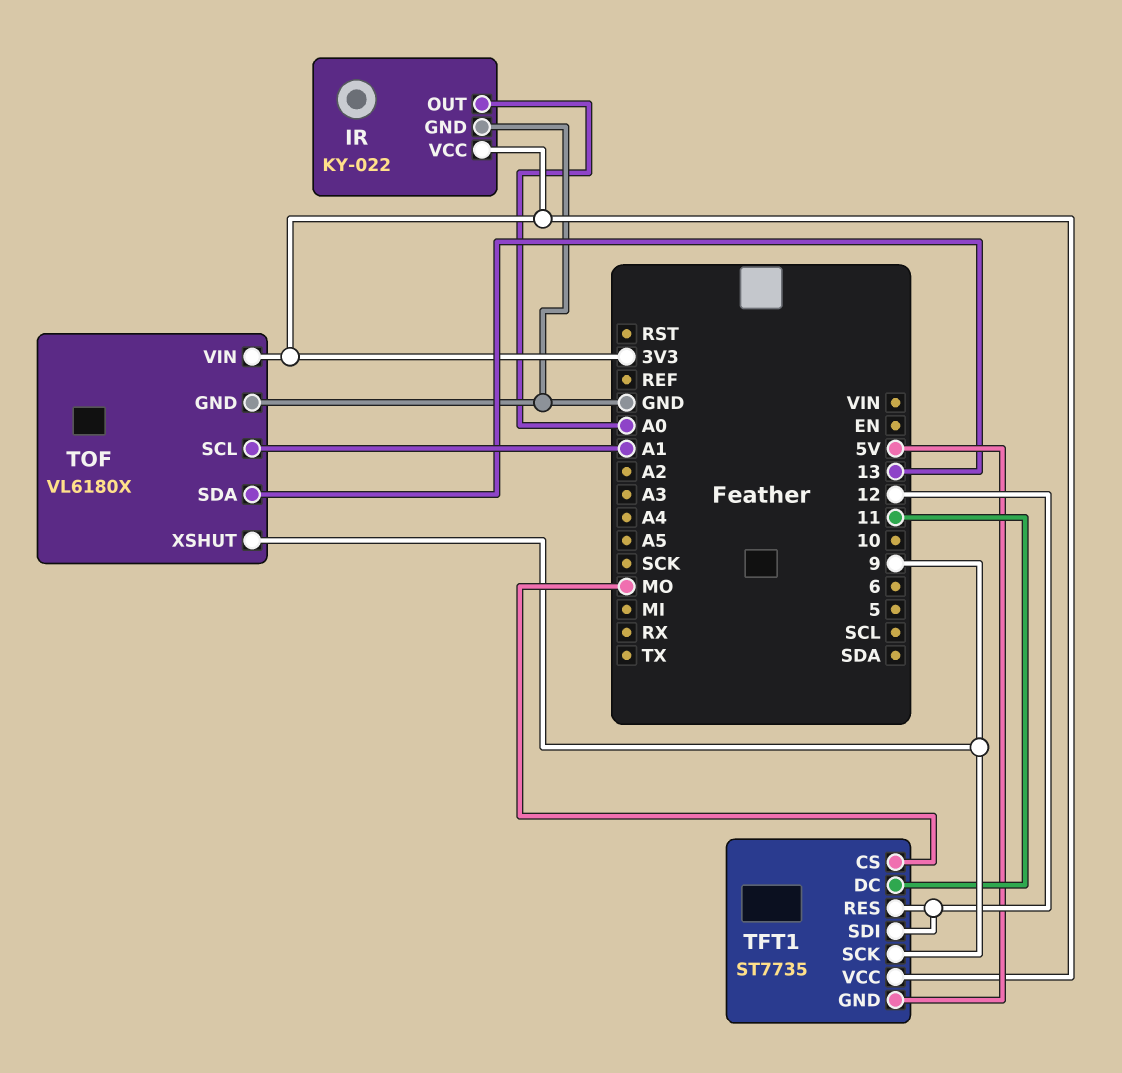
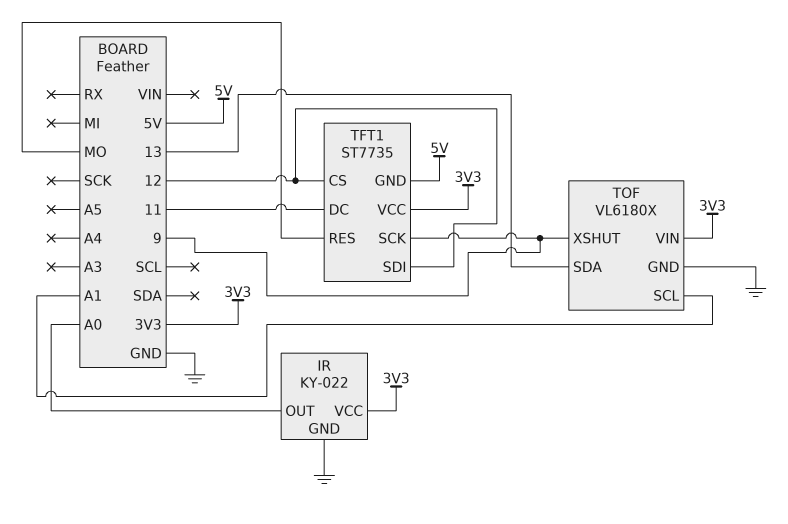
TFT1 pin CS: MO -> 12
TFT1 pin RES: 12 -> MO

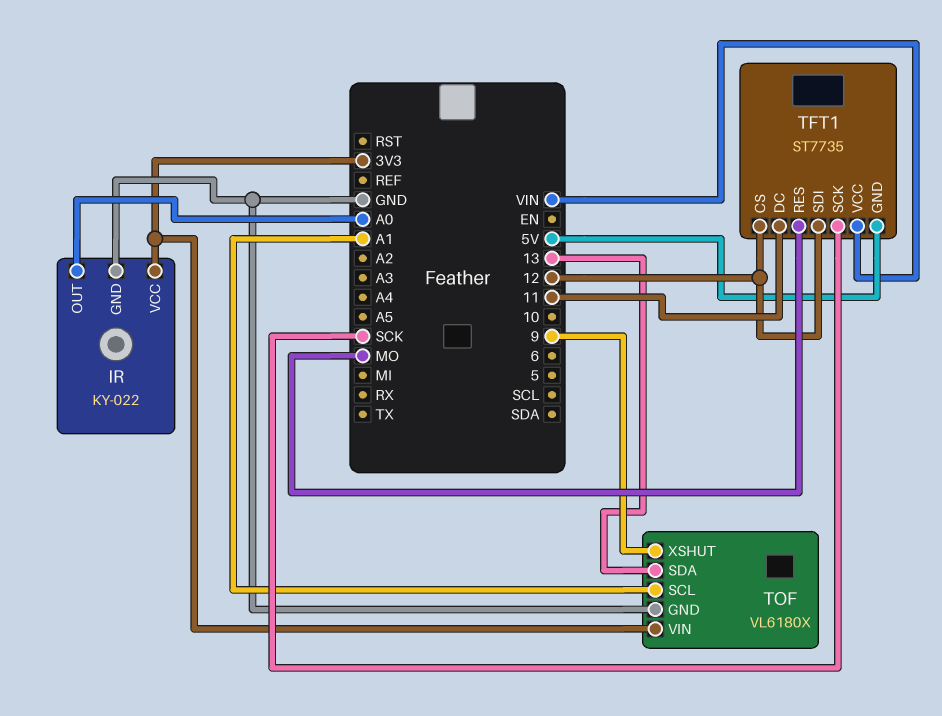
TFT1 pin SCK: 9 -> SCK
TFT1 pin VCC: 3V3 -> VIN

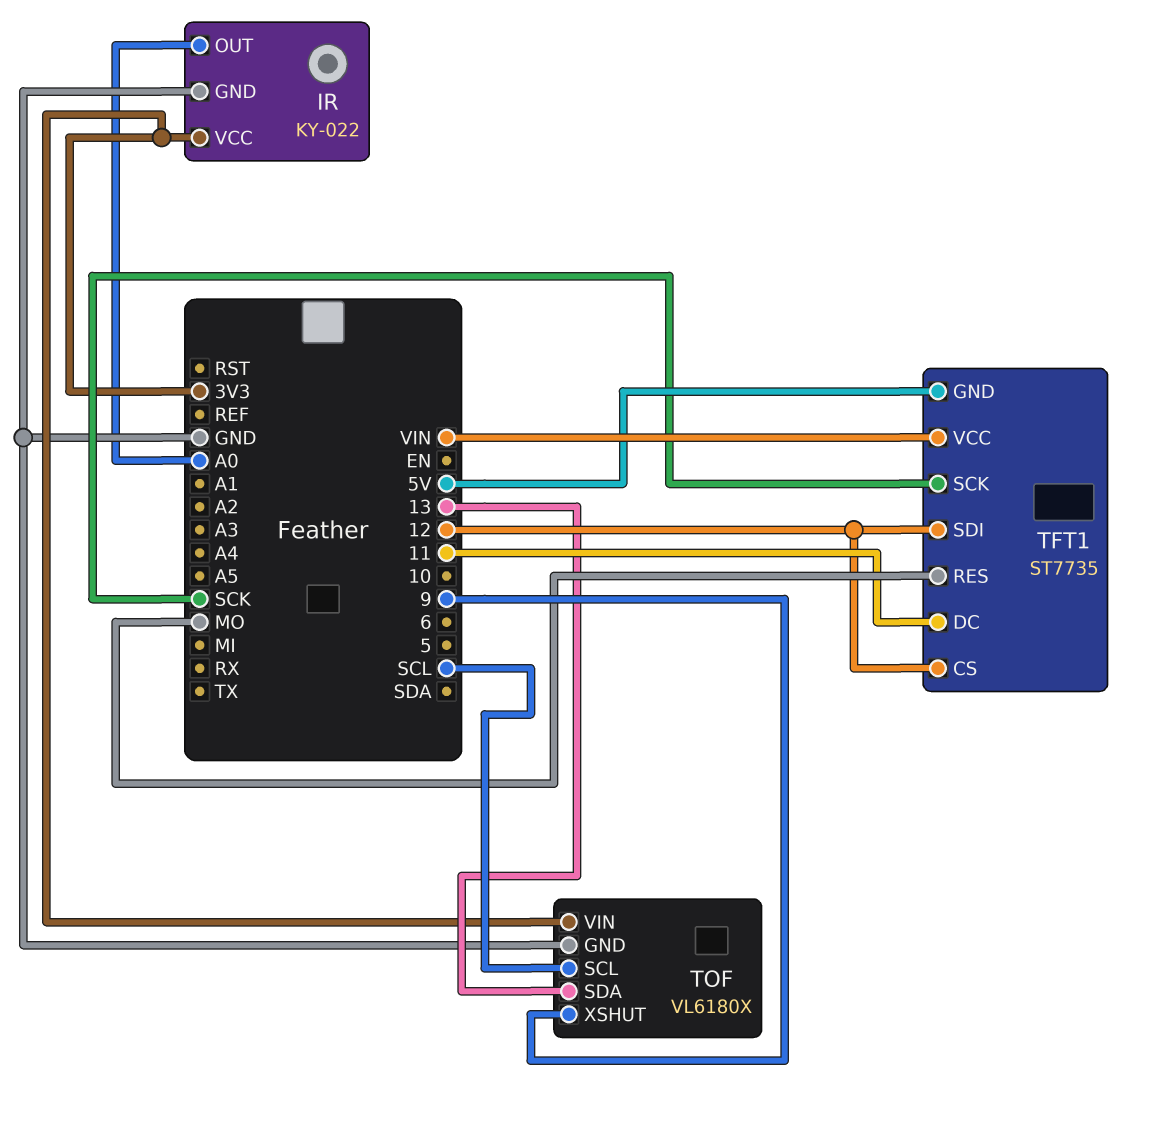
TOF pin SCL: A1 -> SCL

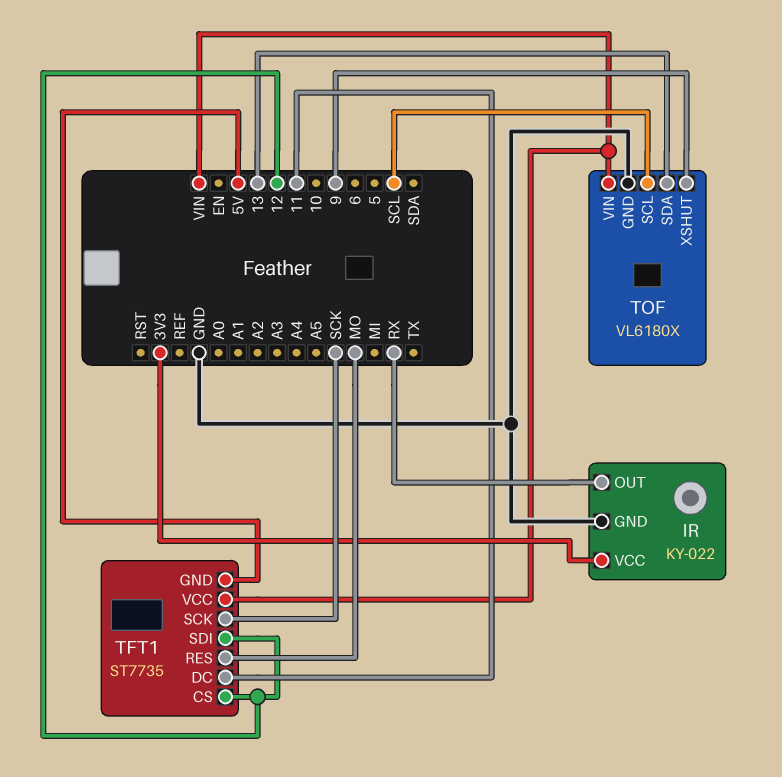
IR pin OUT: A0 -> RX
TOF pin VIN: 3V3 -> VIN

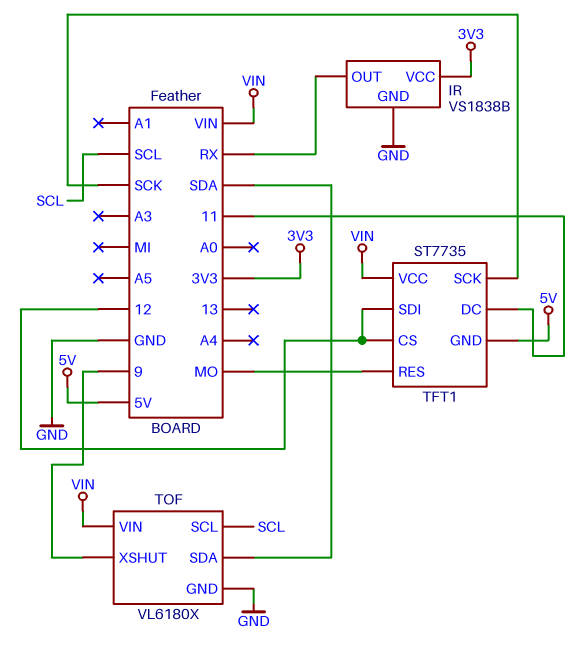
IR: KY-022 -> VS1838B
TOF pin SDA: 13 -> SDA

